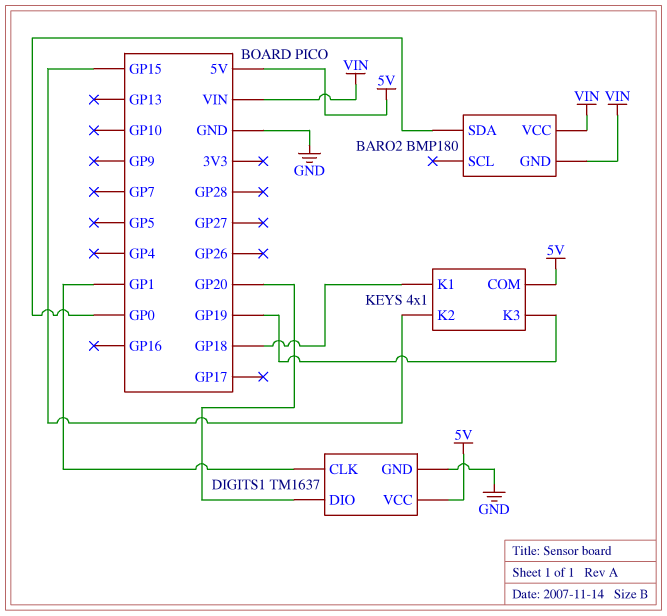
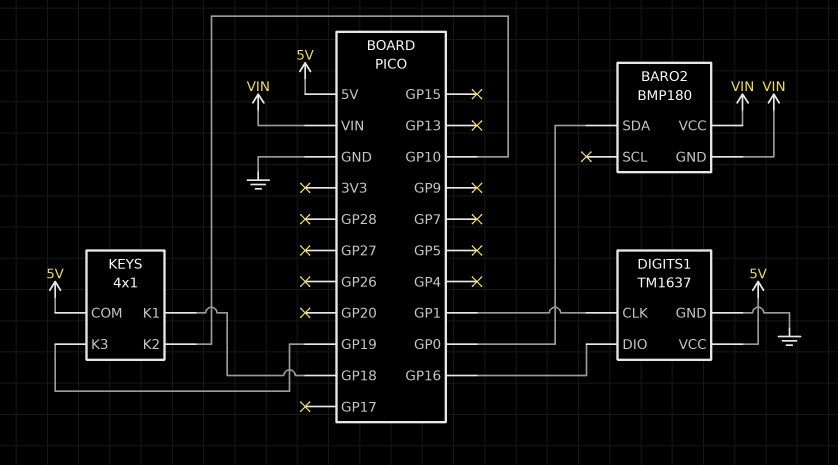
DIGITS1 pin DIO: GP20 -> GP16
KEYS pin K2: GP15 -> GP10

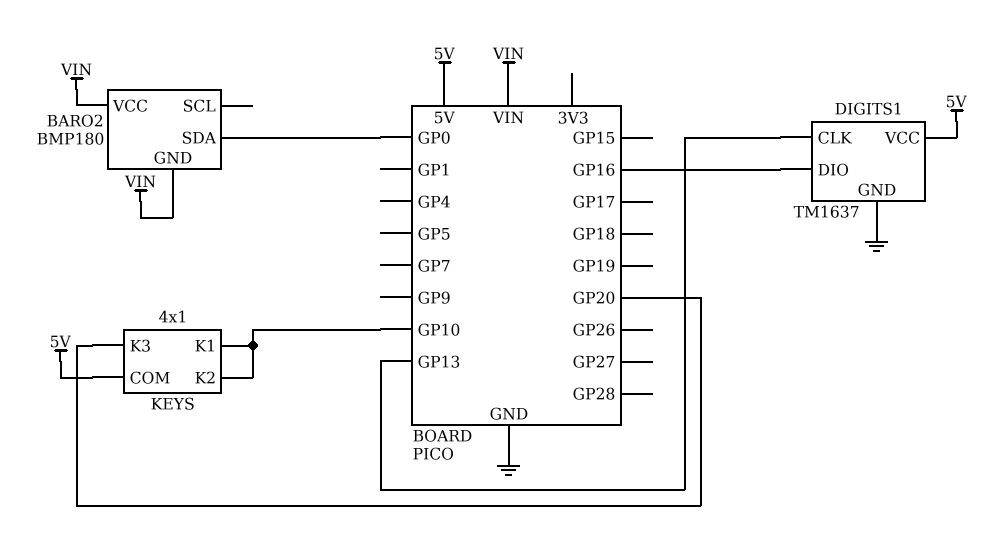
DIGITS1 pin CLK: GP1 -> GP13
KEYS pin K1: GP18 -> GP10
KEYS pin K3: GP19 -> GP20

